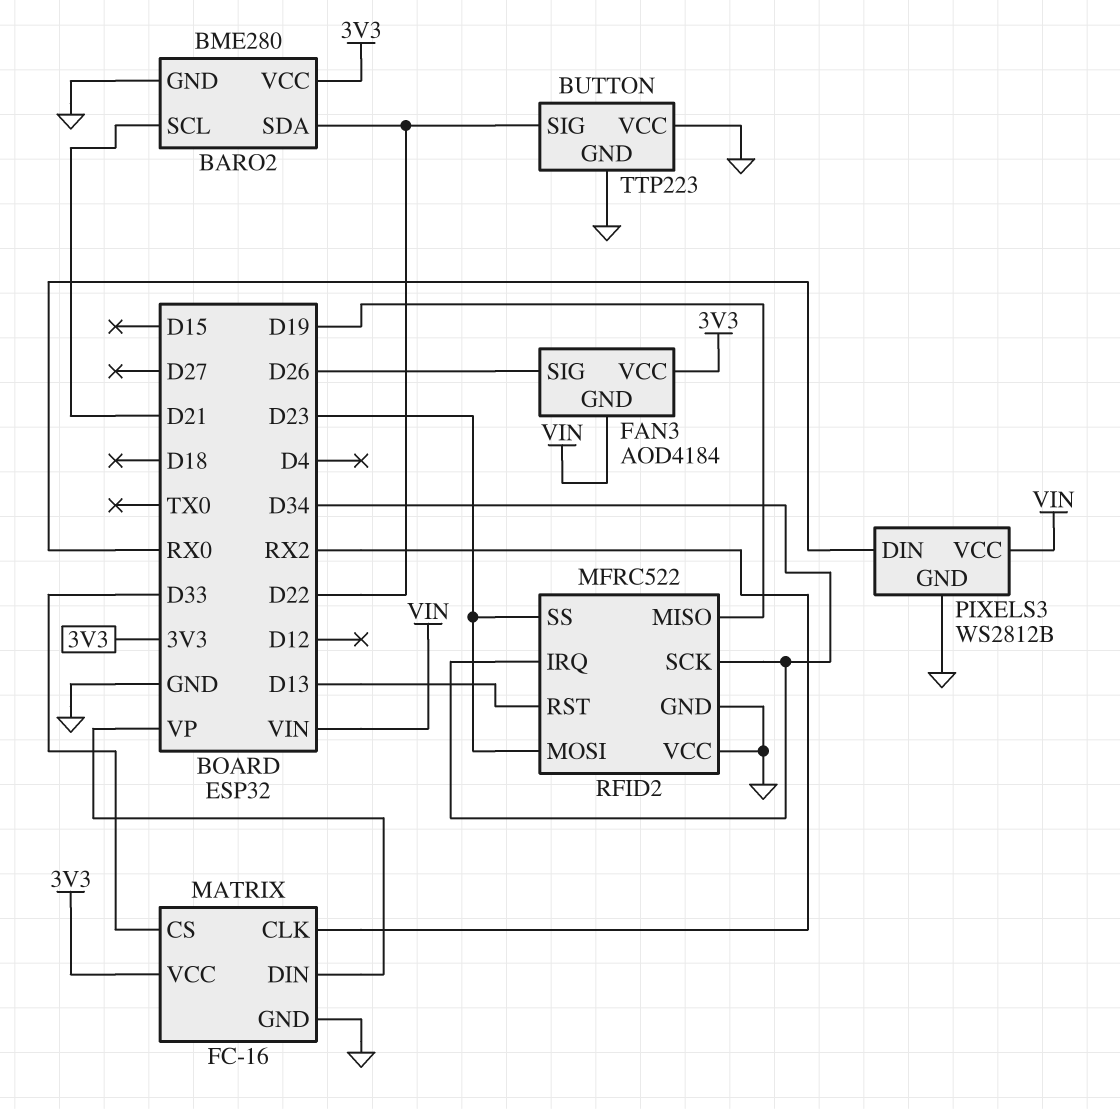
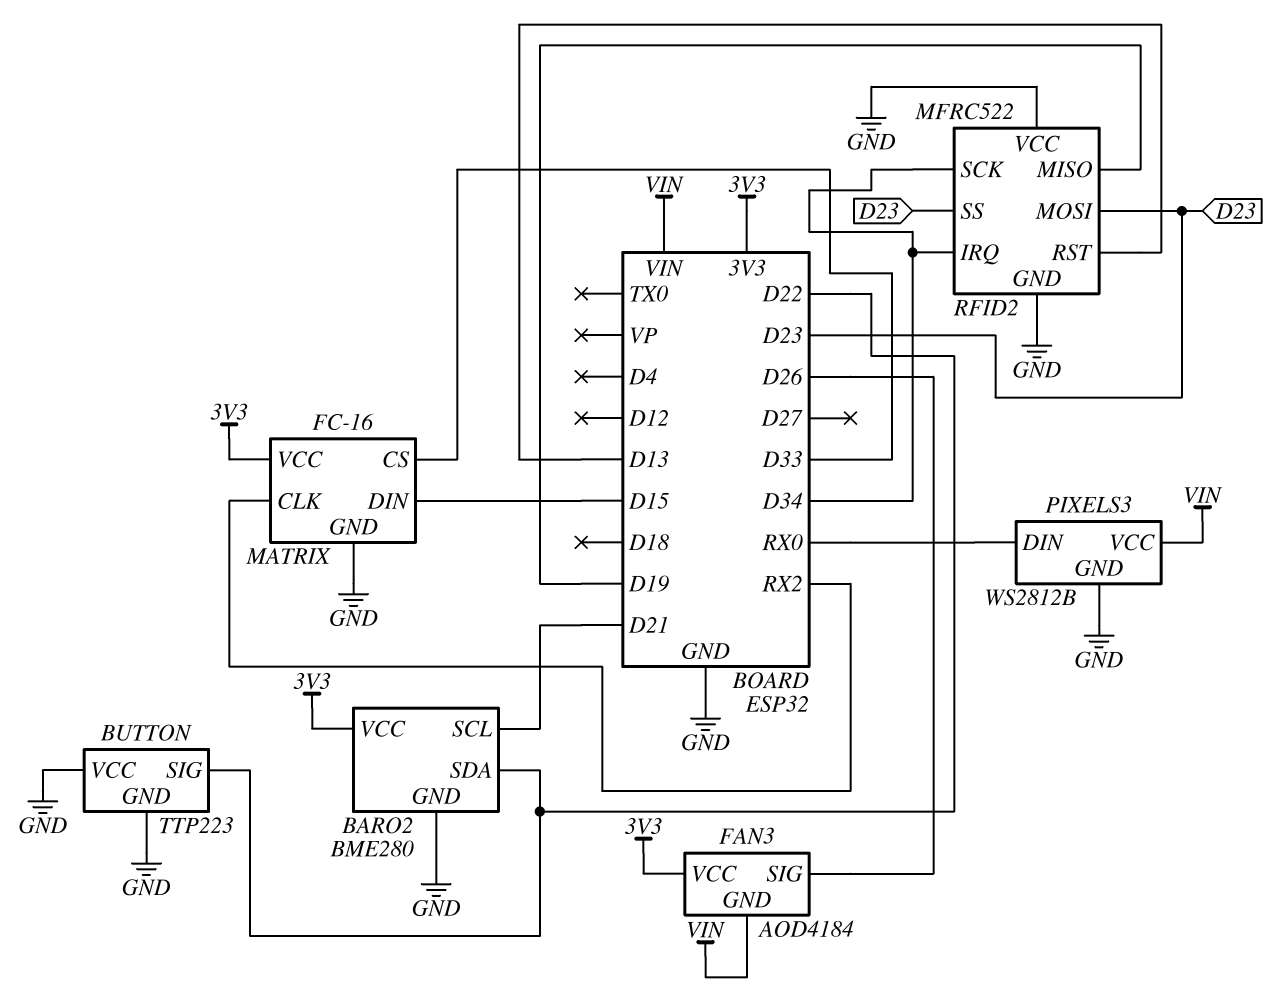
MATRIX pin DIN: VP -> D15

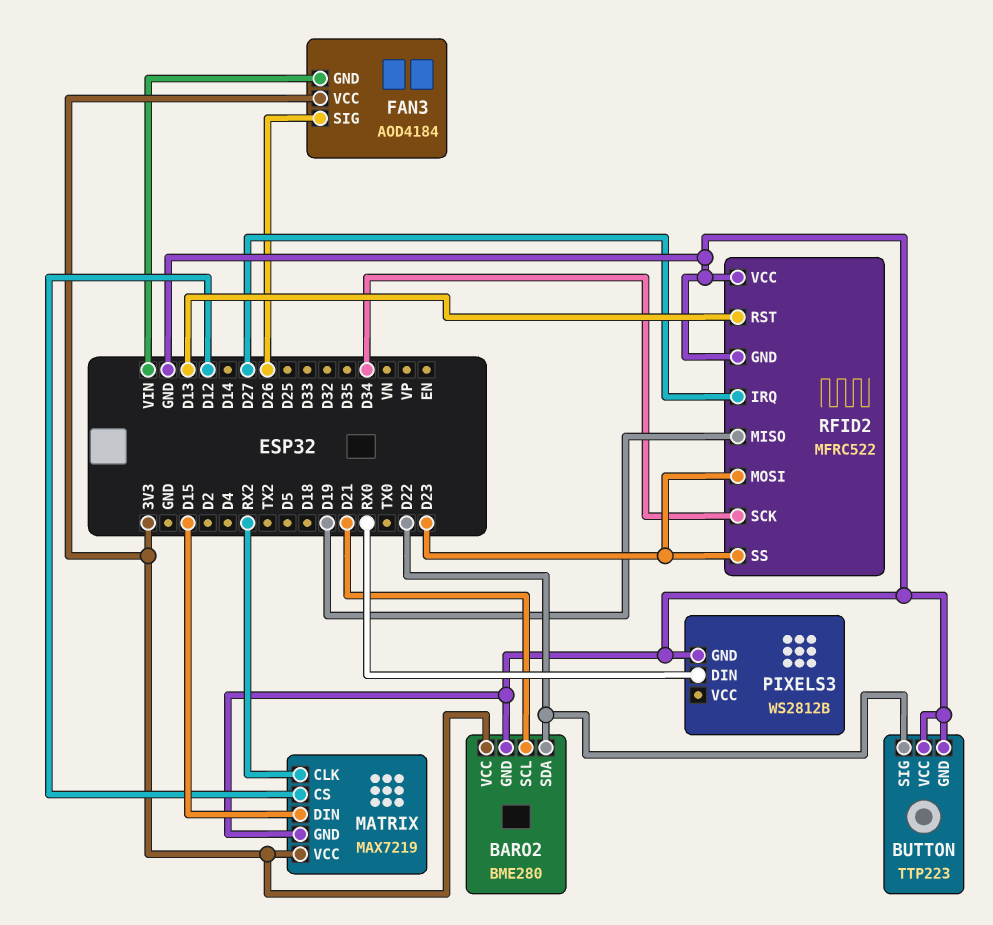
MATRIX: FC-16 -> MAX7219
MATRIX pin CS: D33 -> D12
PIXELS3 pin VCC: VIN -> none
RFID2 pin IRQ: D34 -> D27

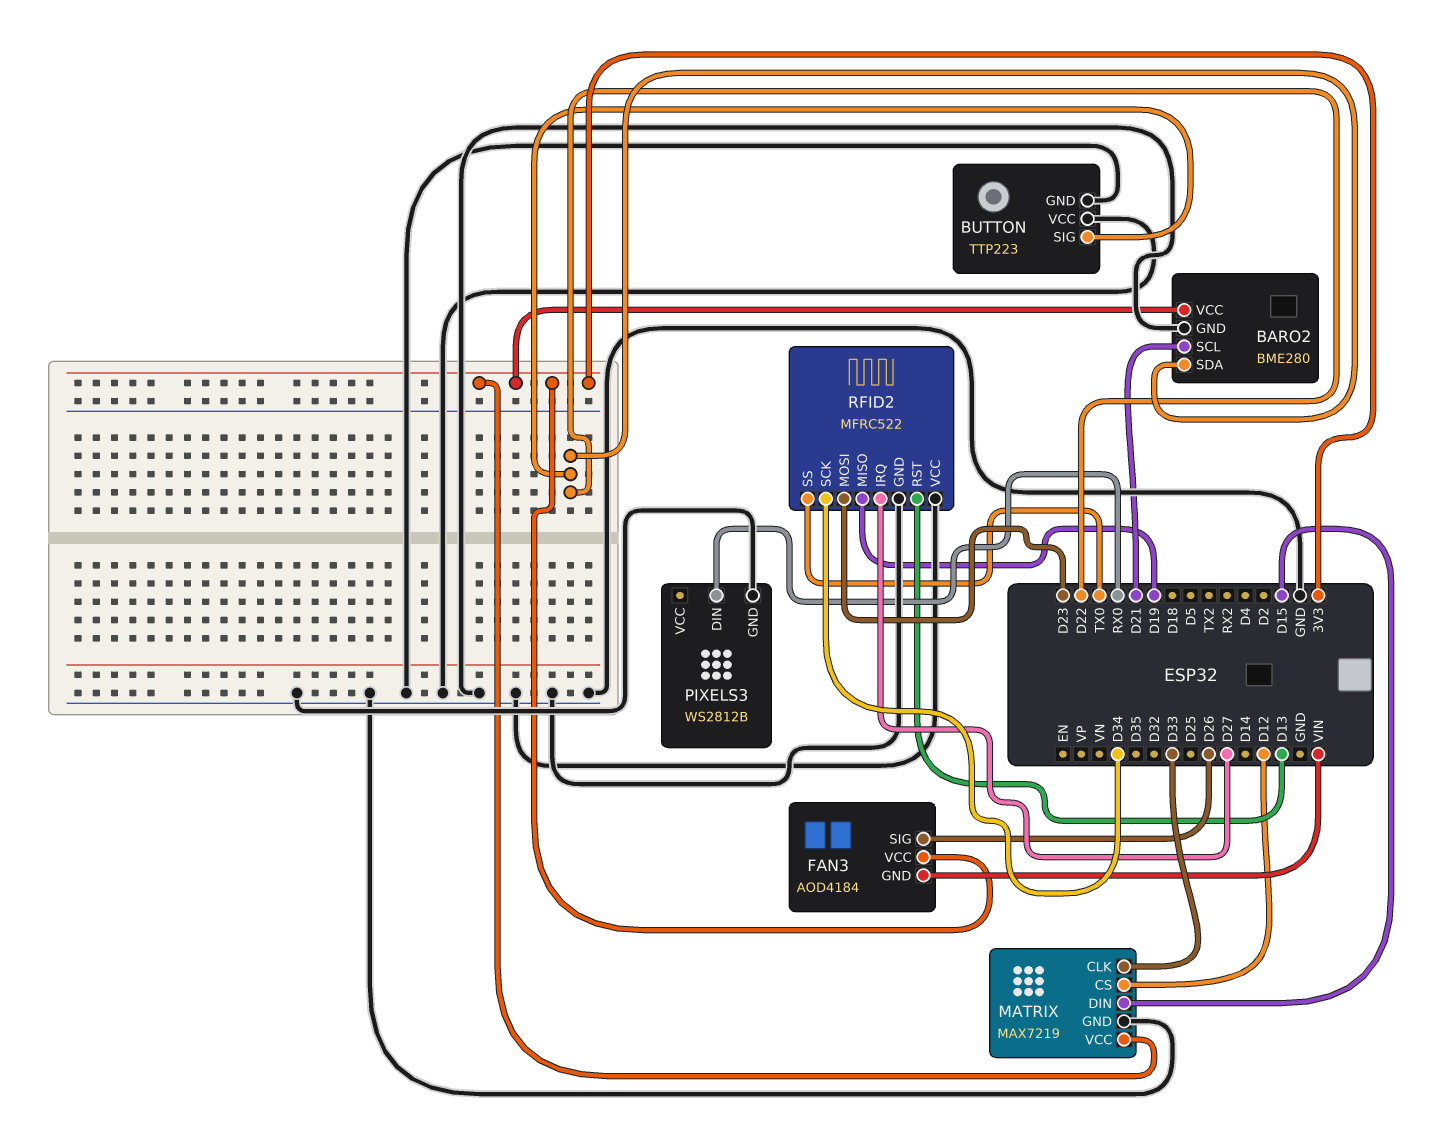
MATRIX pin CLK: RX2 -> D33
RFID2 pin SS: D23 -> TX0

